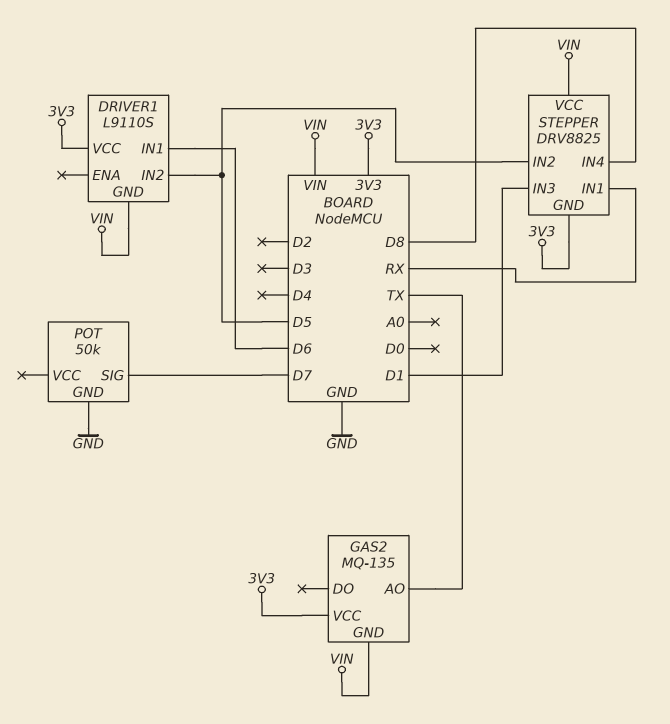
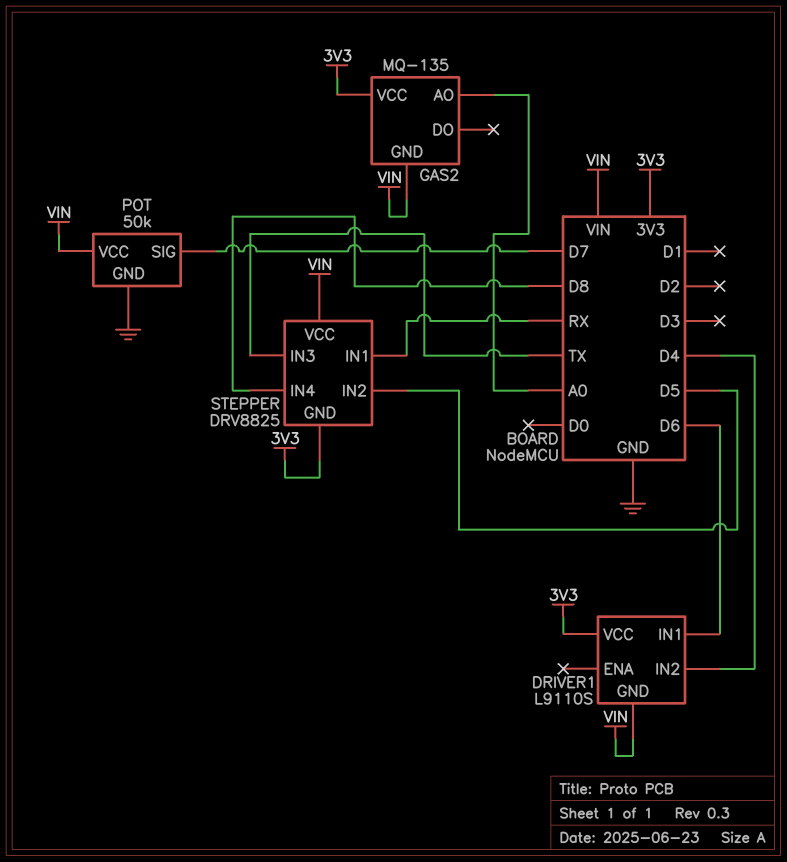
DRIVER1 pin IN2: D5 -> D4
GAS2 pin AO: TX -> A0
POT pin VCC: none -> VIN
STEPPER pin IN3: D1 -> TX

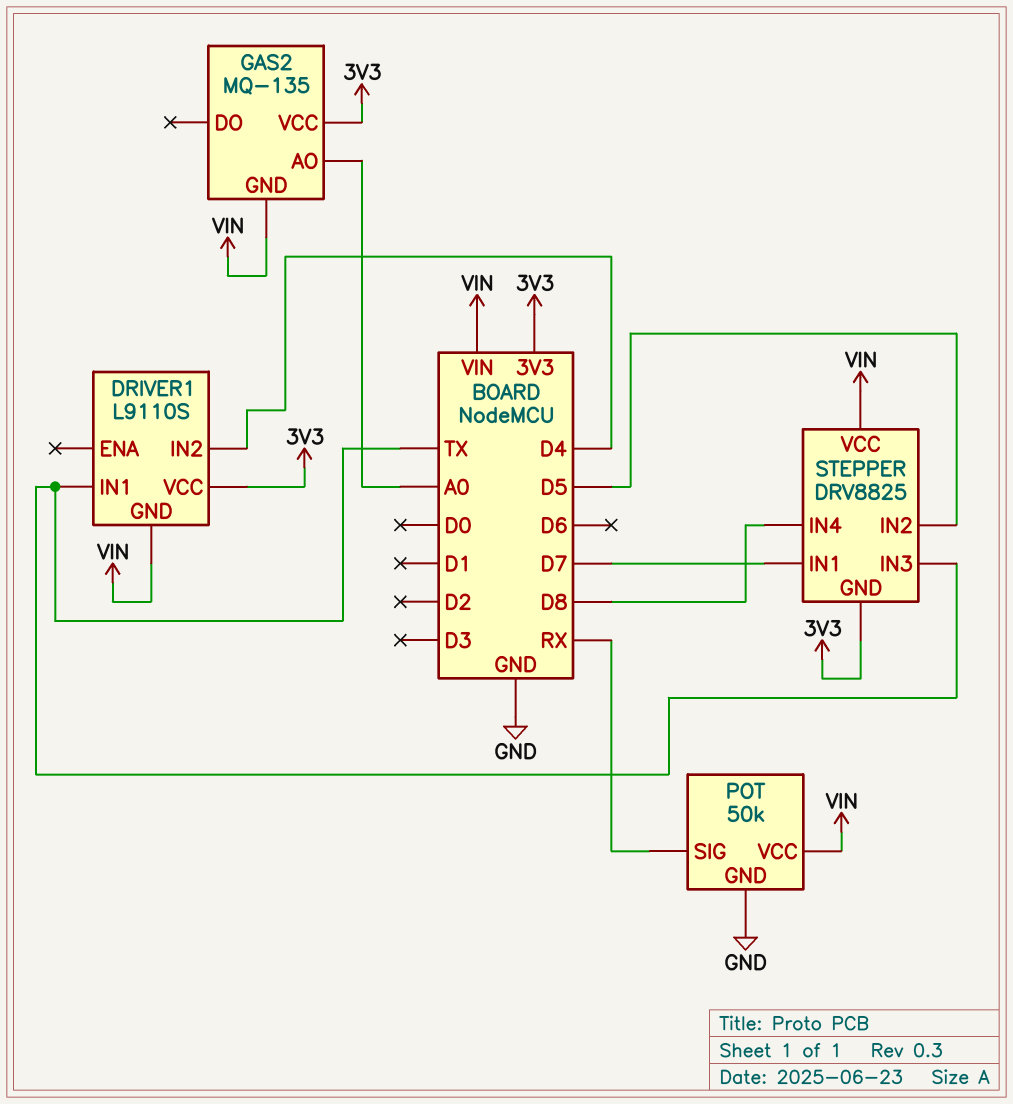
DRIVER1 pin IN1: D6 -> TX
POT pin SIG: D7 -> RX
STEPPER pin IN1: RX -> D7

